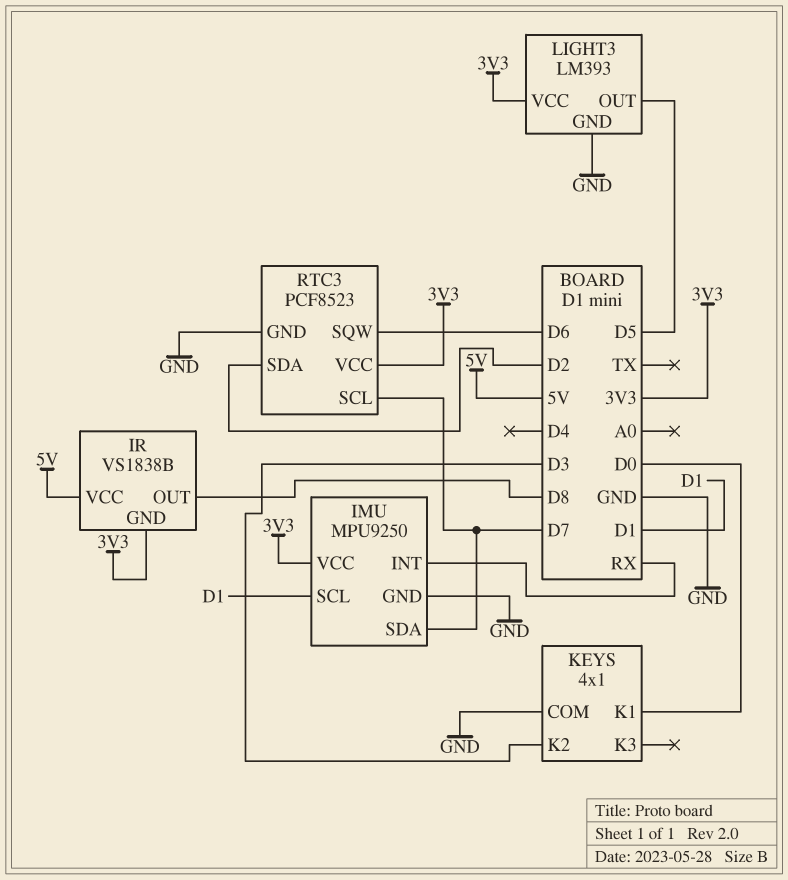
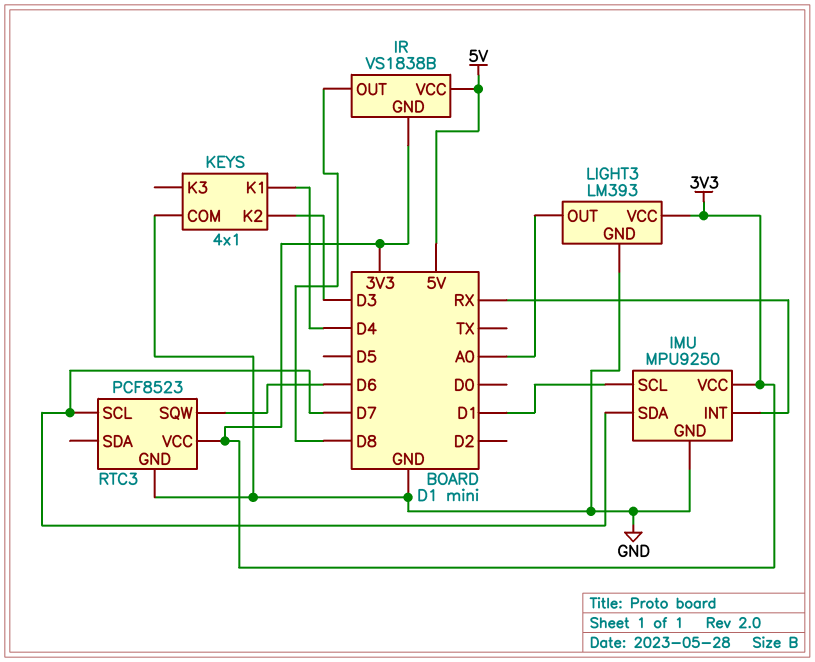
KEYS pin K1: D0 -> D4
LIGHT3 pin OUT: D5 -> A0
RTC3 pin SDA: D2 -> none

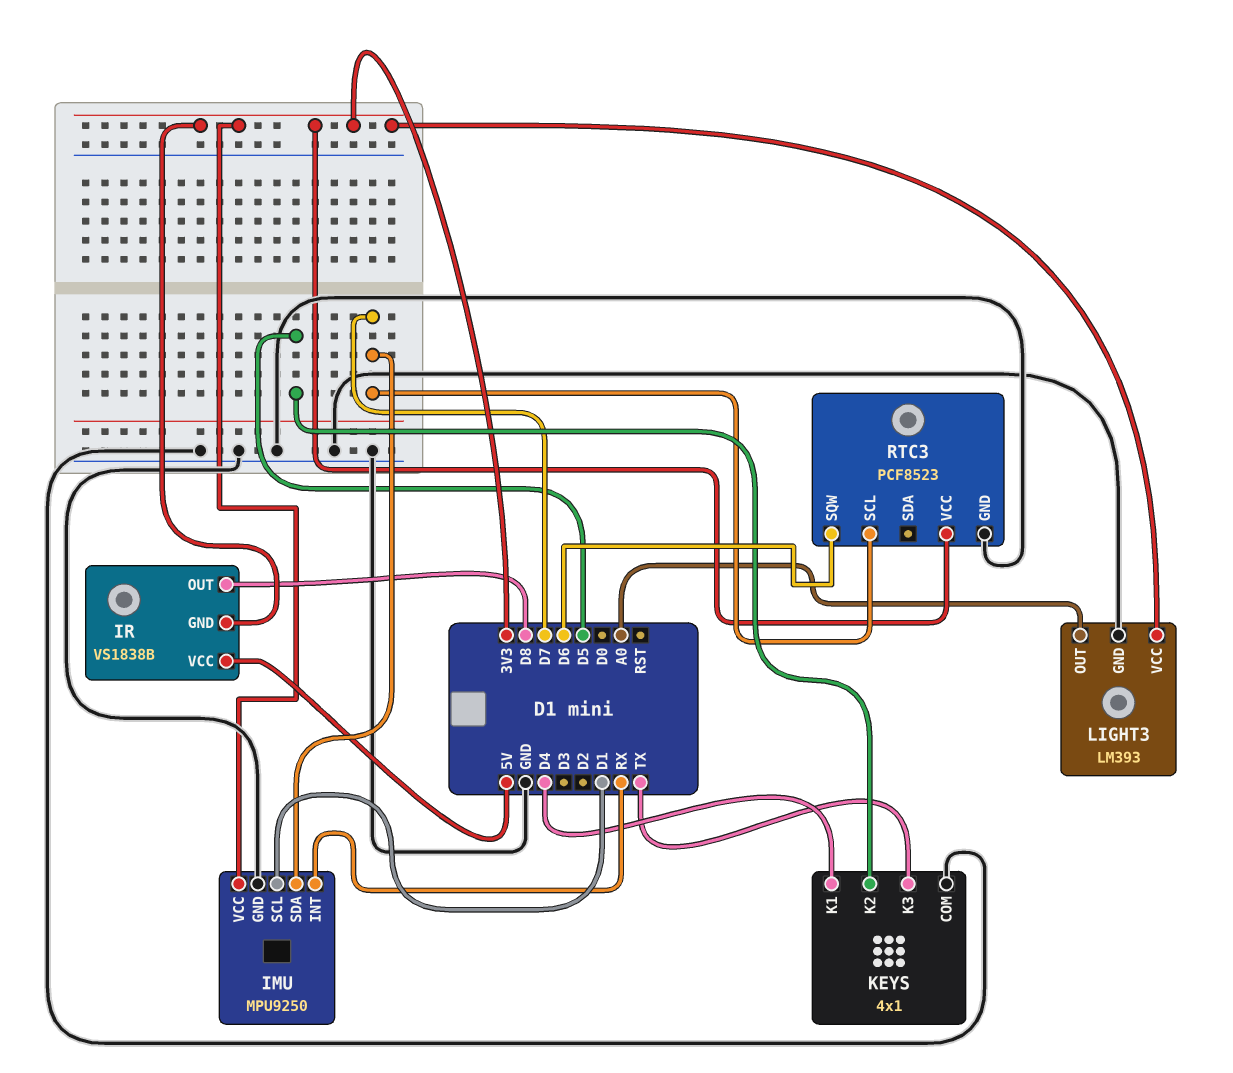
KEYS pin K2: D3 -> D5
KEYS pin K3: none -> TX

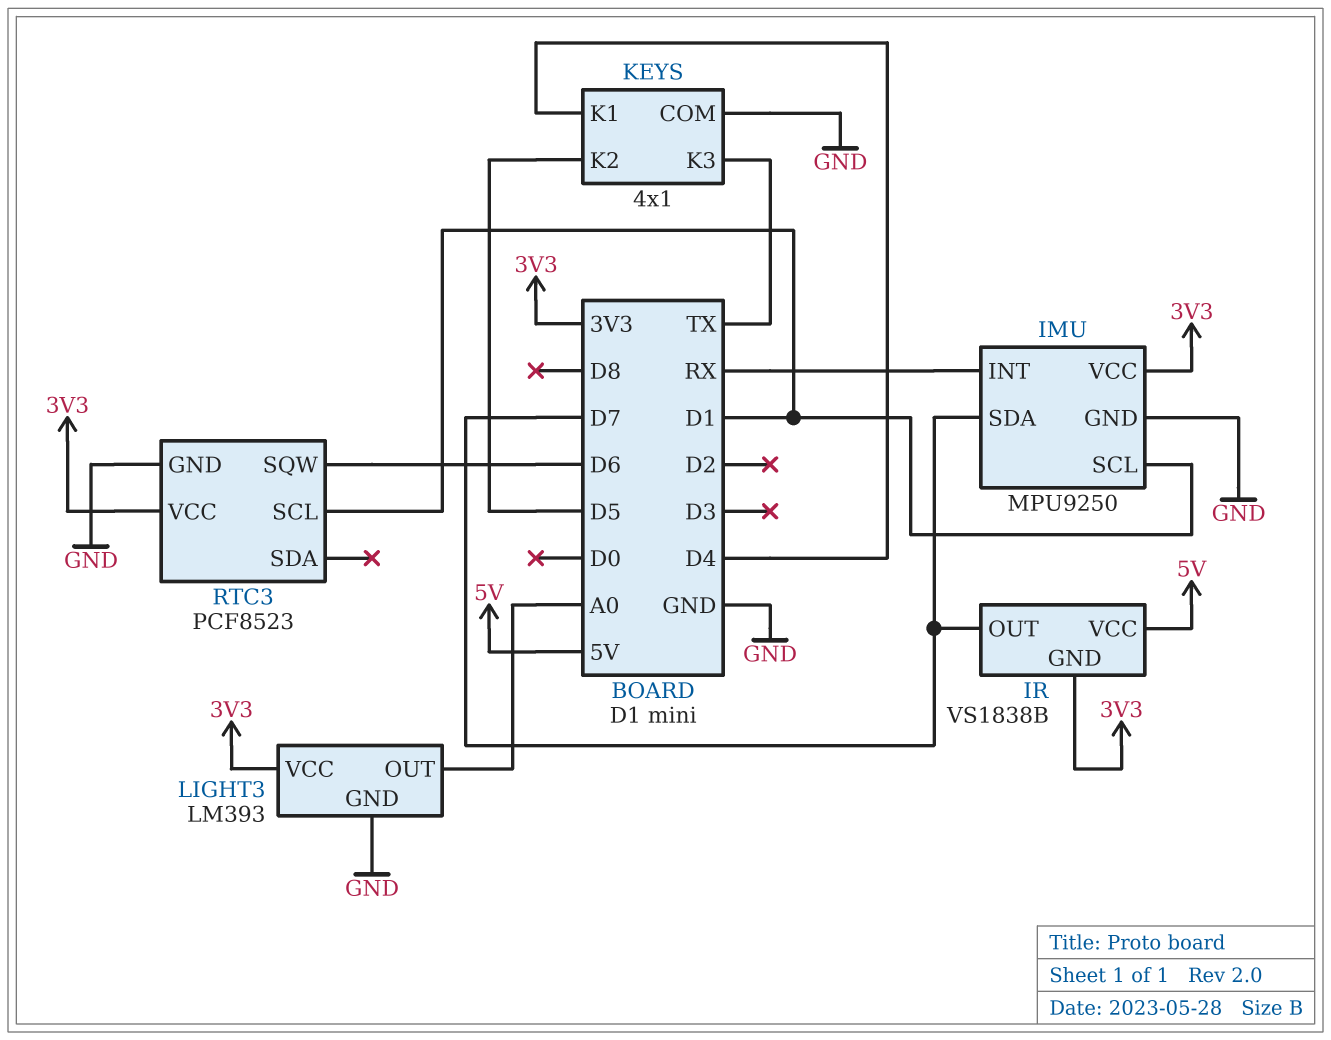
IR pin OUT: D8 -> D7
RTC3 pin SCL: D7 -> D1

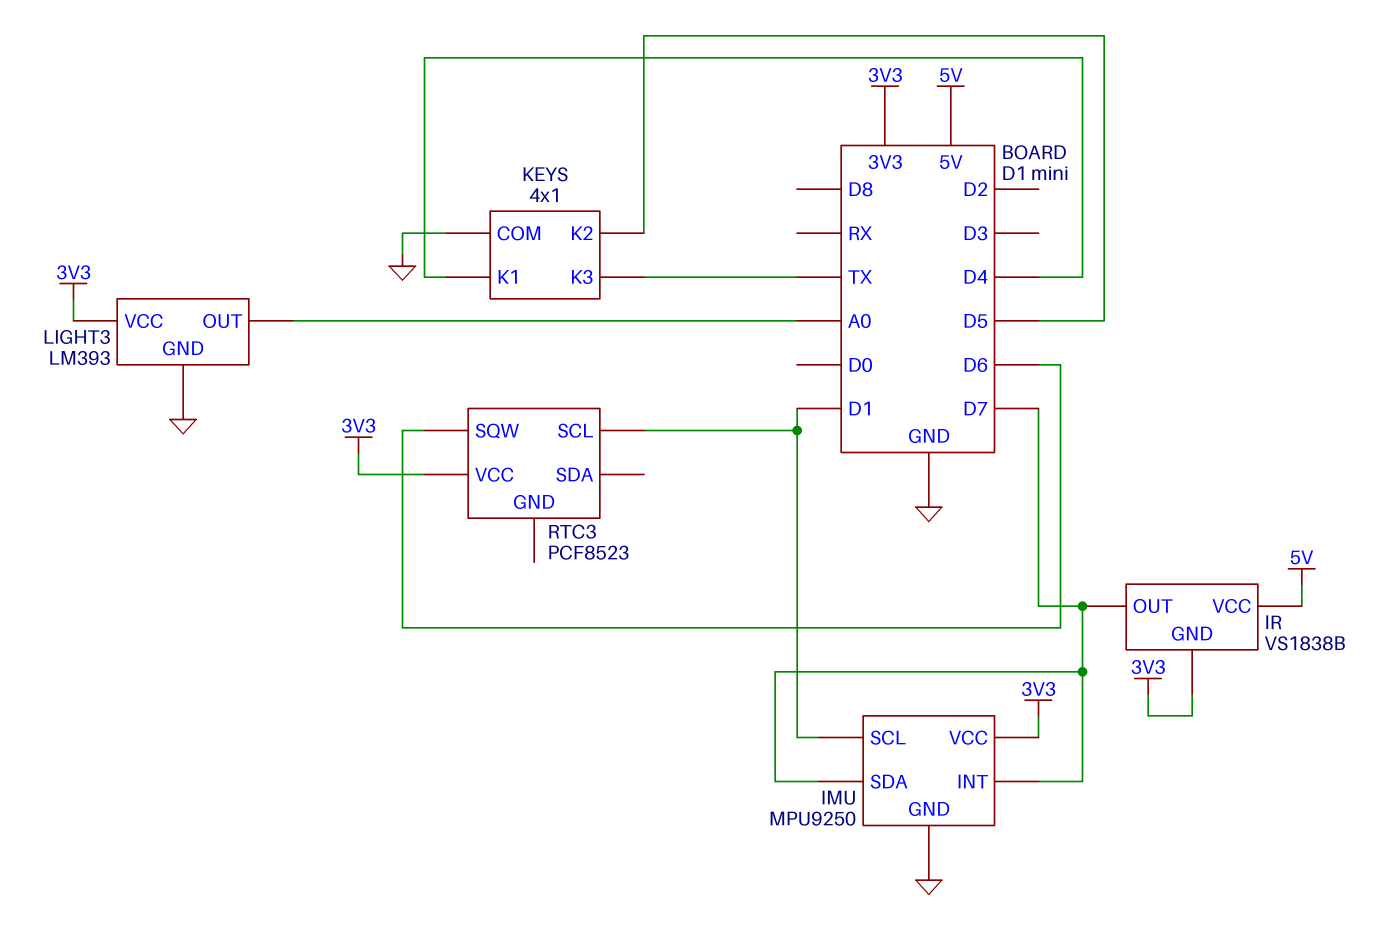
IMU pin INT: RX -> D7
RTC3 pin GND: GND -> none

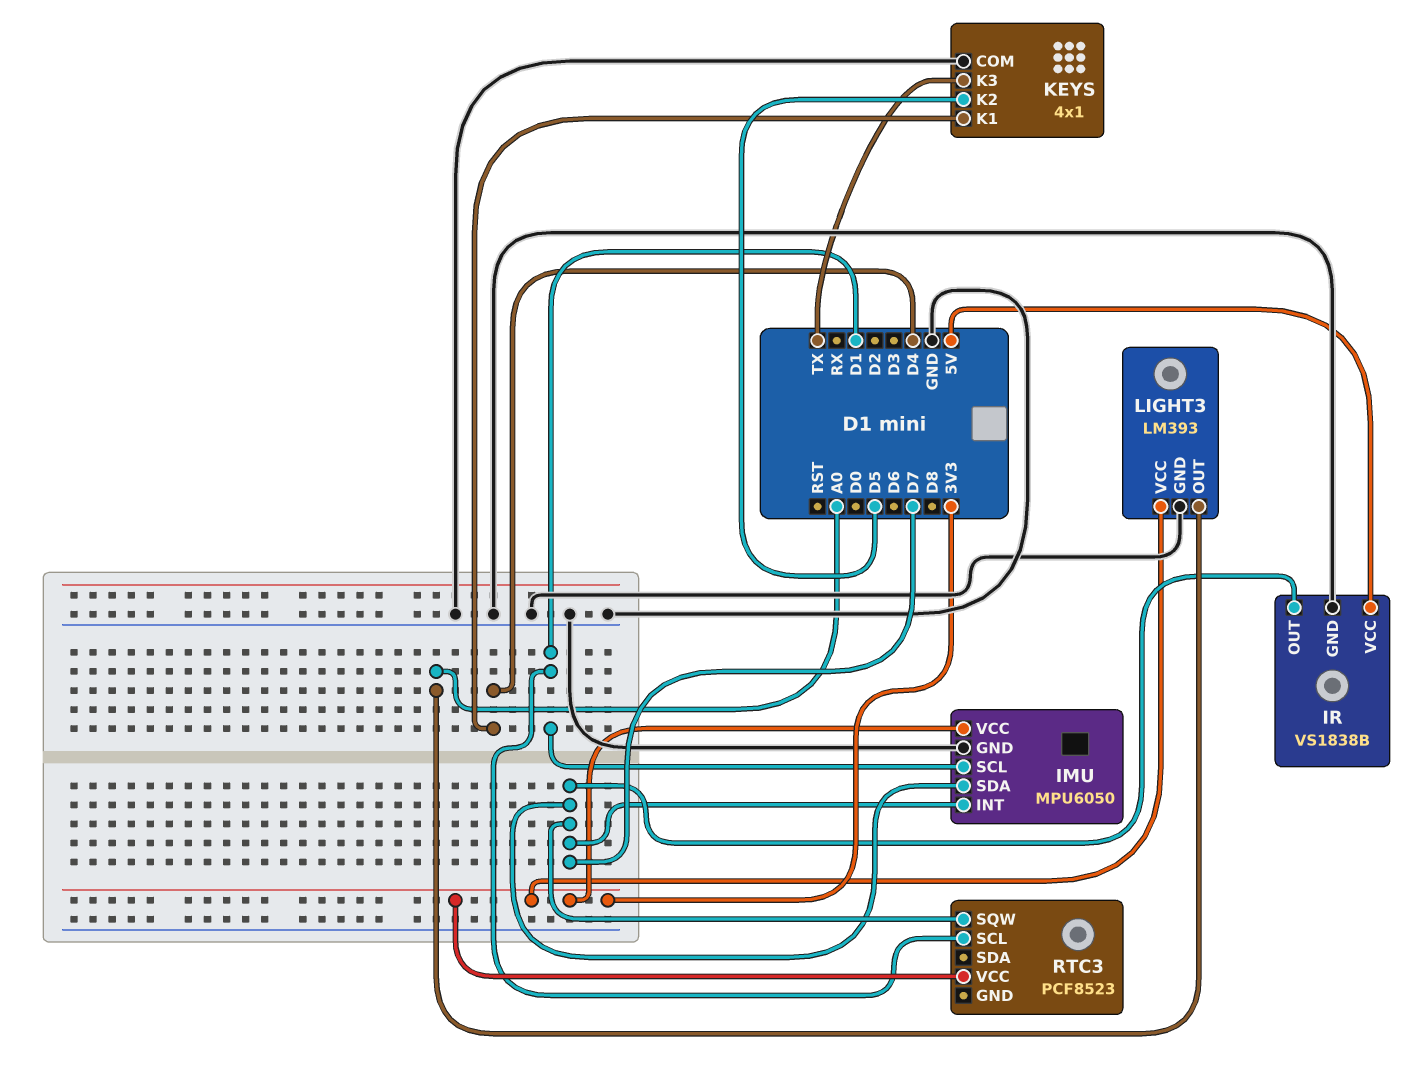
IMU: MPU9250 -> MPU6050
IR pin GND: 3V3 -> GND
RTC3 pin SQW: D6 -> D7

